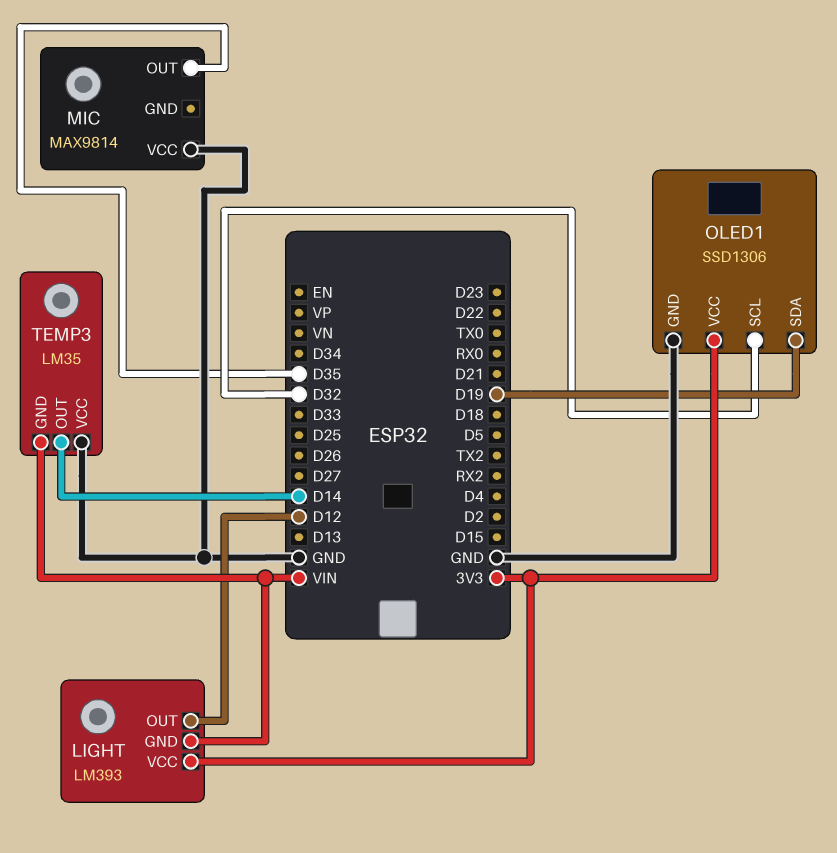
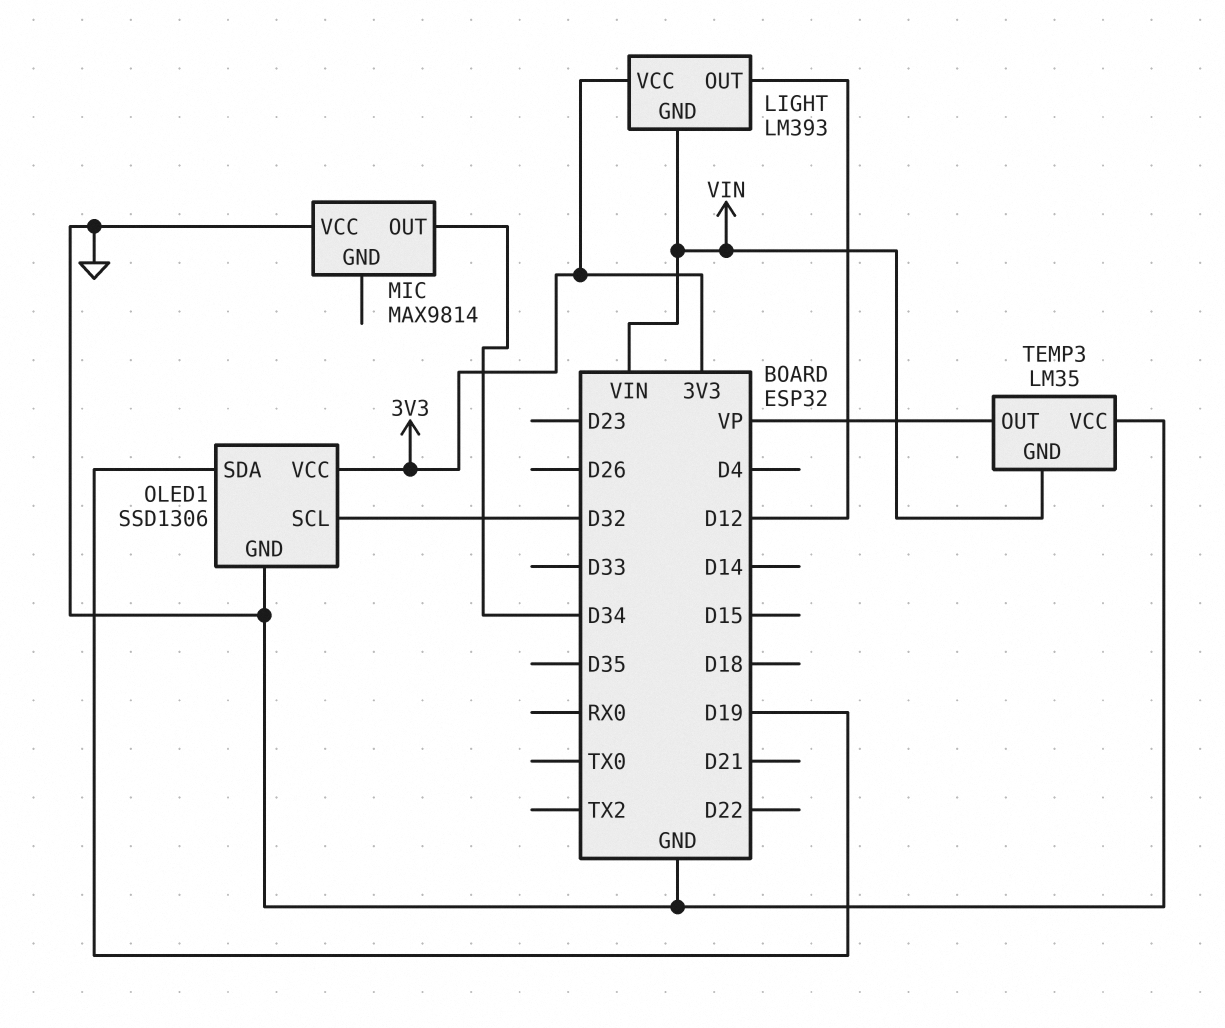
MIC pin OUT: D35 -> D34
TEMP3 pin OUT: D14 -> VP

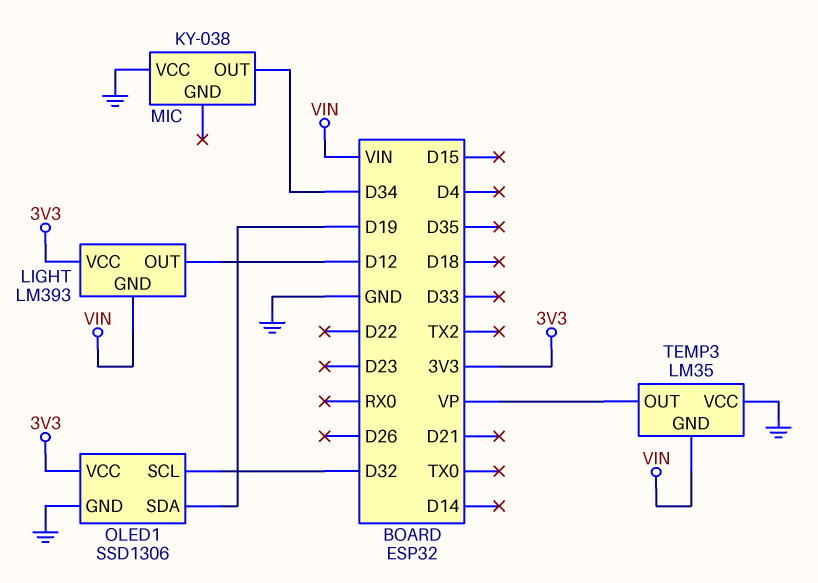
MIC: MAX9814 -> KY-038

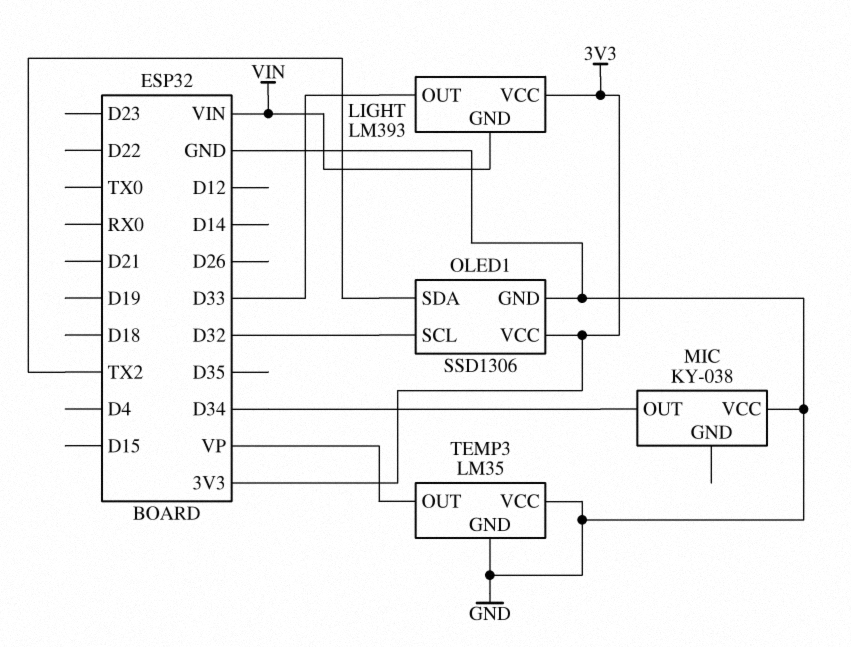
LIGHT pin OUT: D12 -> D33
OLED1 pin SDA: D19 -> TX2
TEMP3 pin GND: VIN -> GND

